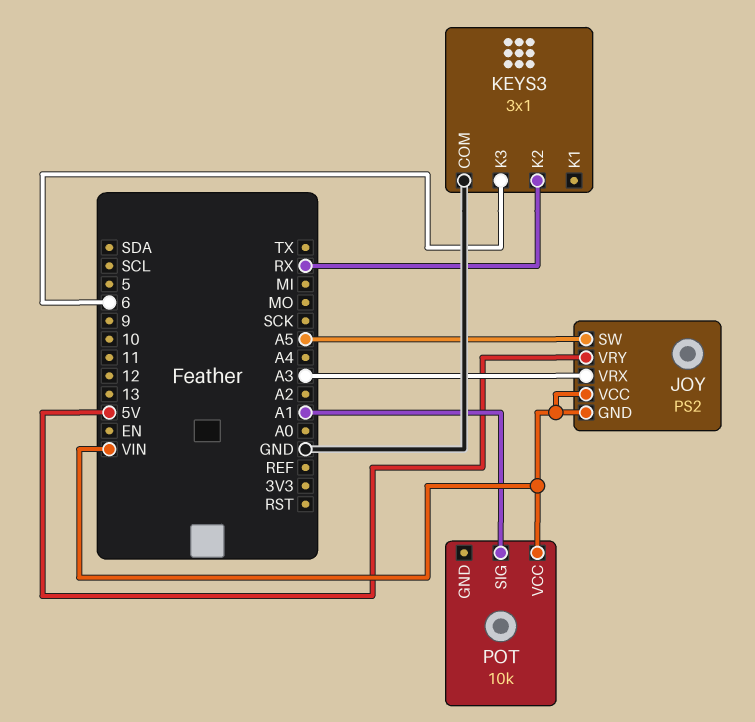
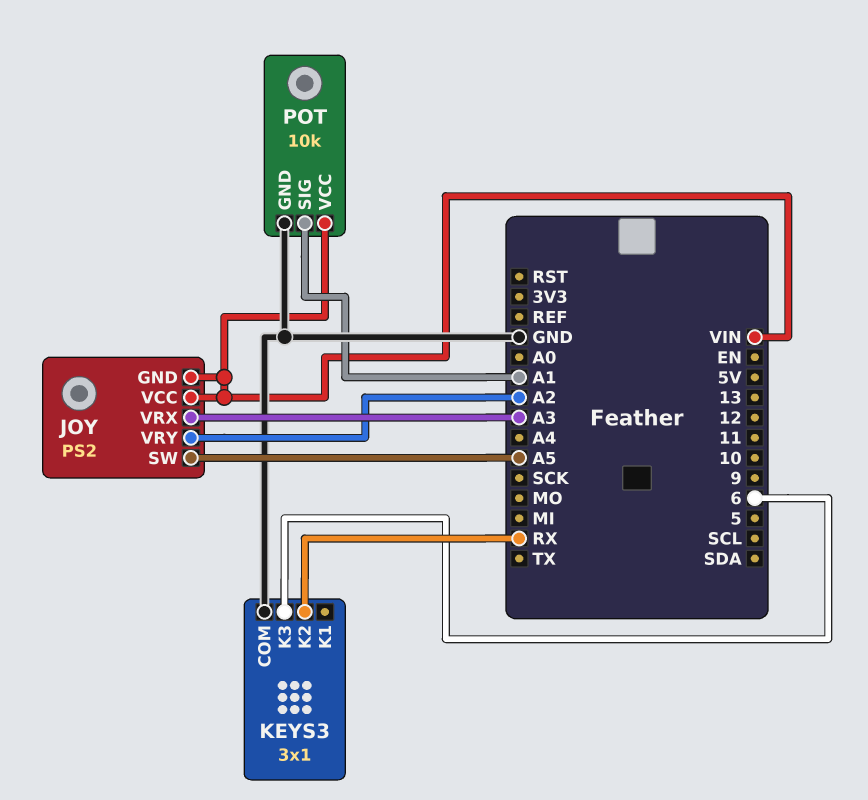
JOY pin VRY: 5V -> A2
POT pin GND: none -> GND

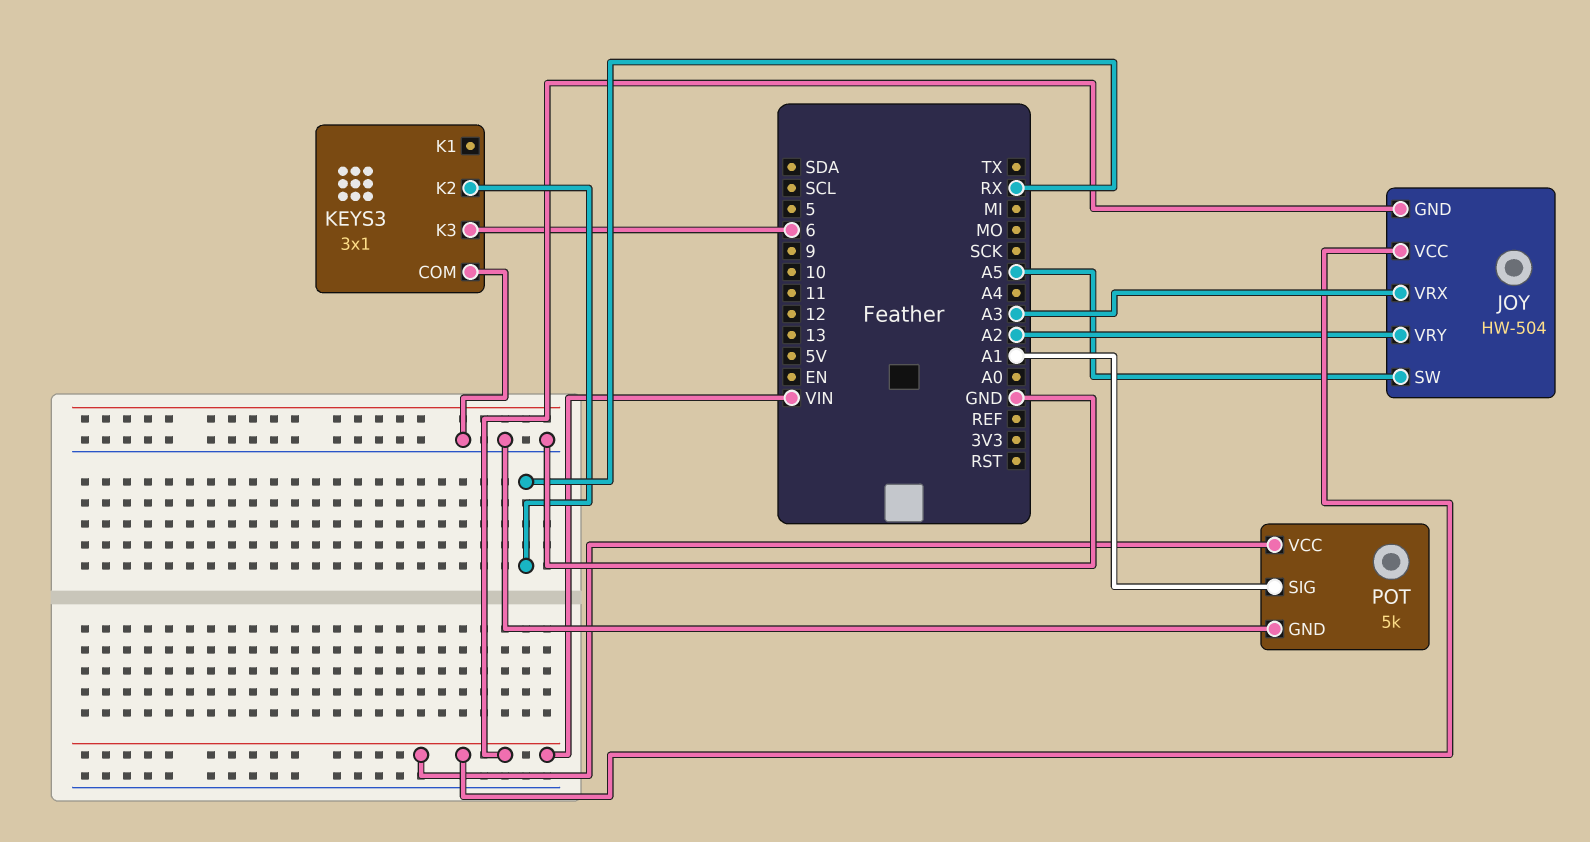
JOY: PS2 -> HW-504
POT: 10k -> 5k

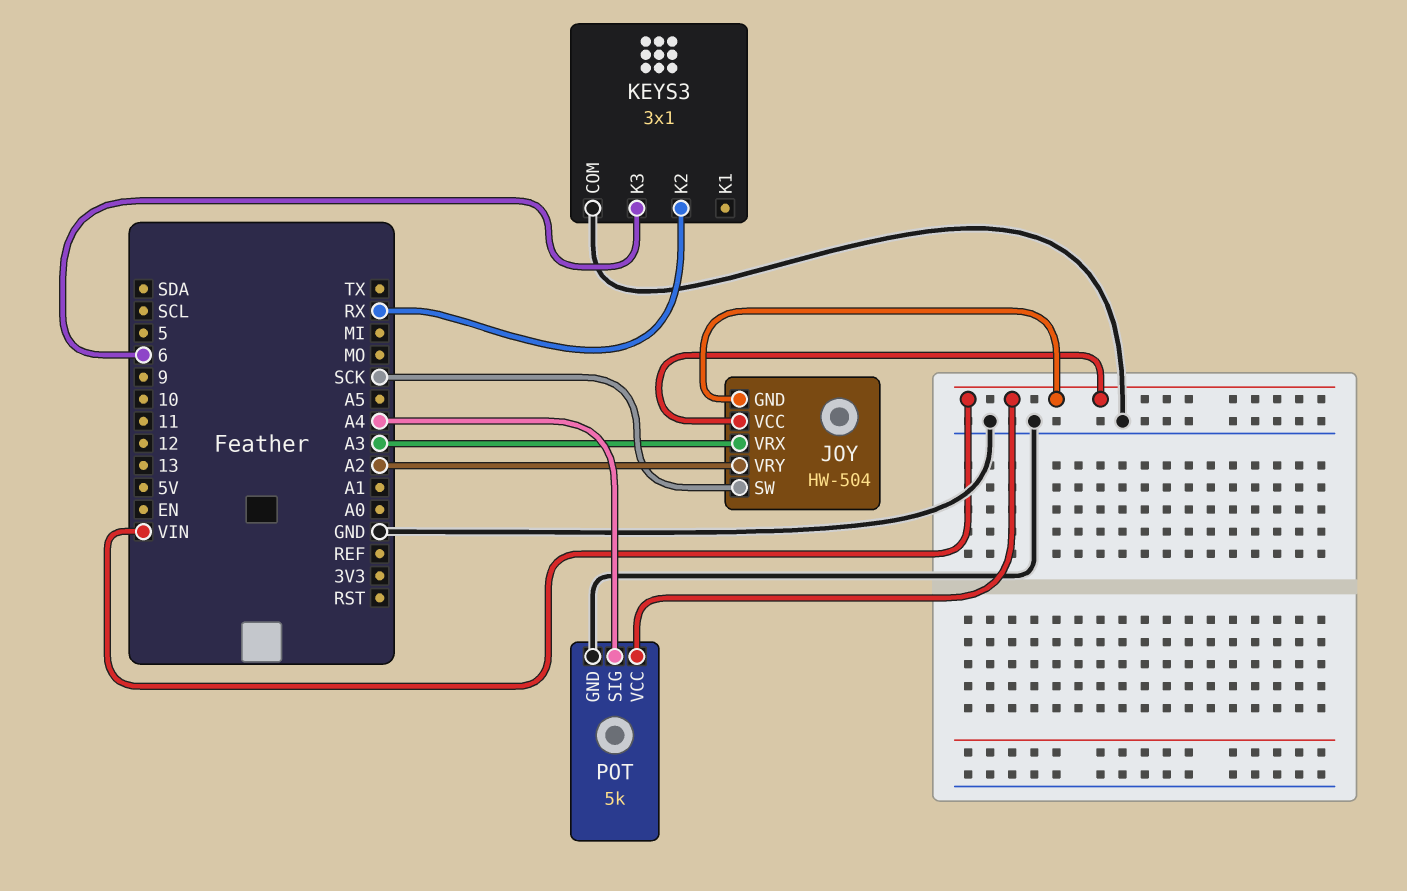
JOY pin SW: A5 -> SCK
POT pin SIG: A1 -> A4

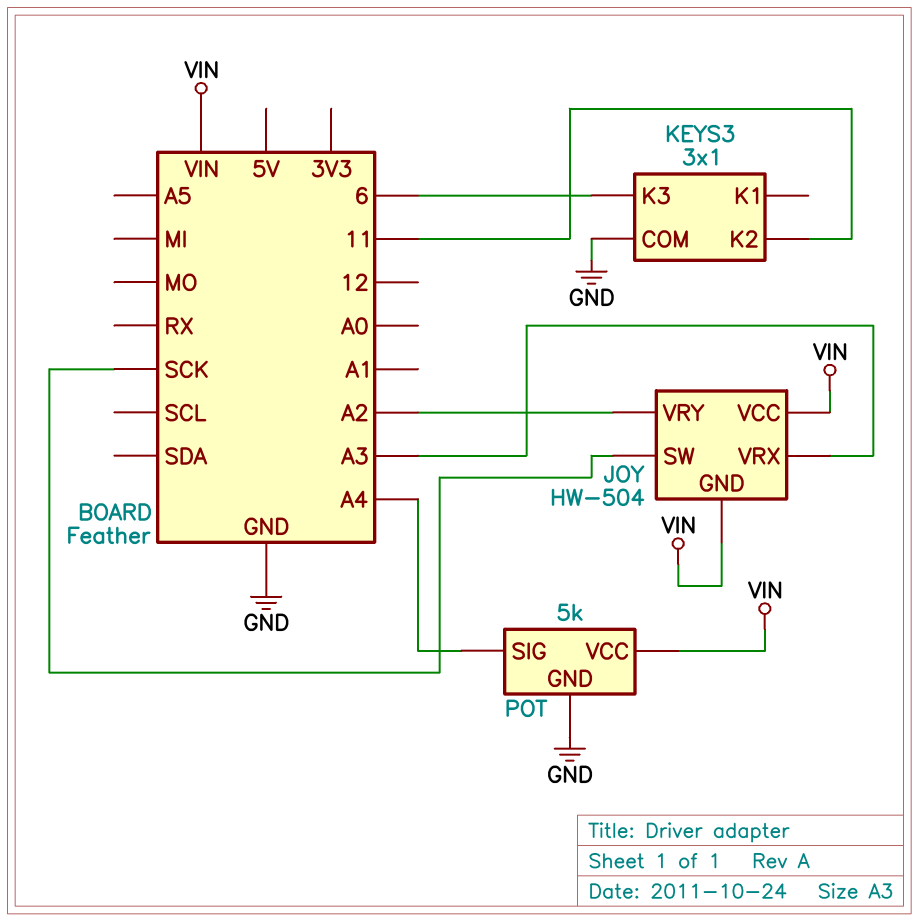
KEYS3 pin K2: RX -> 11

